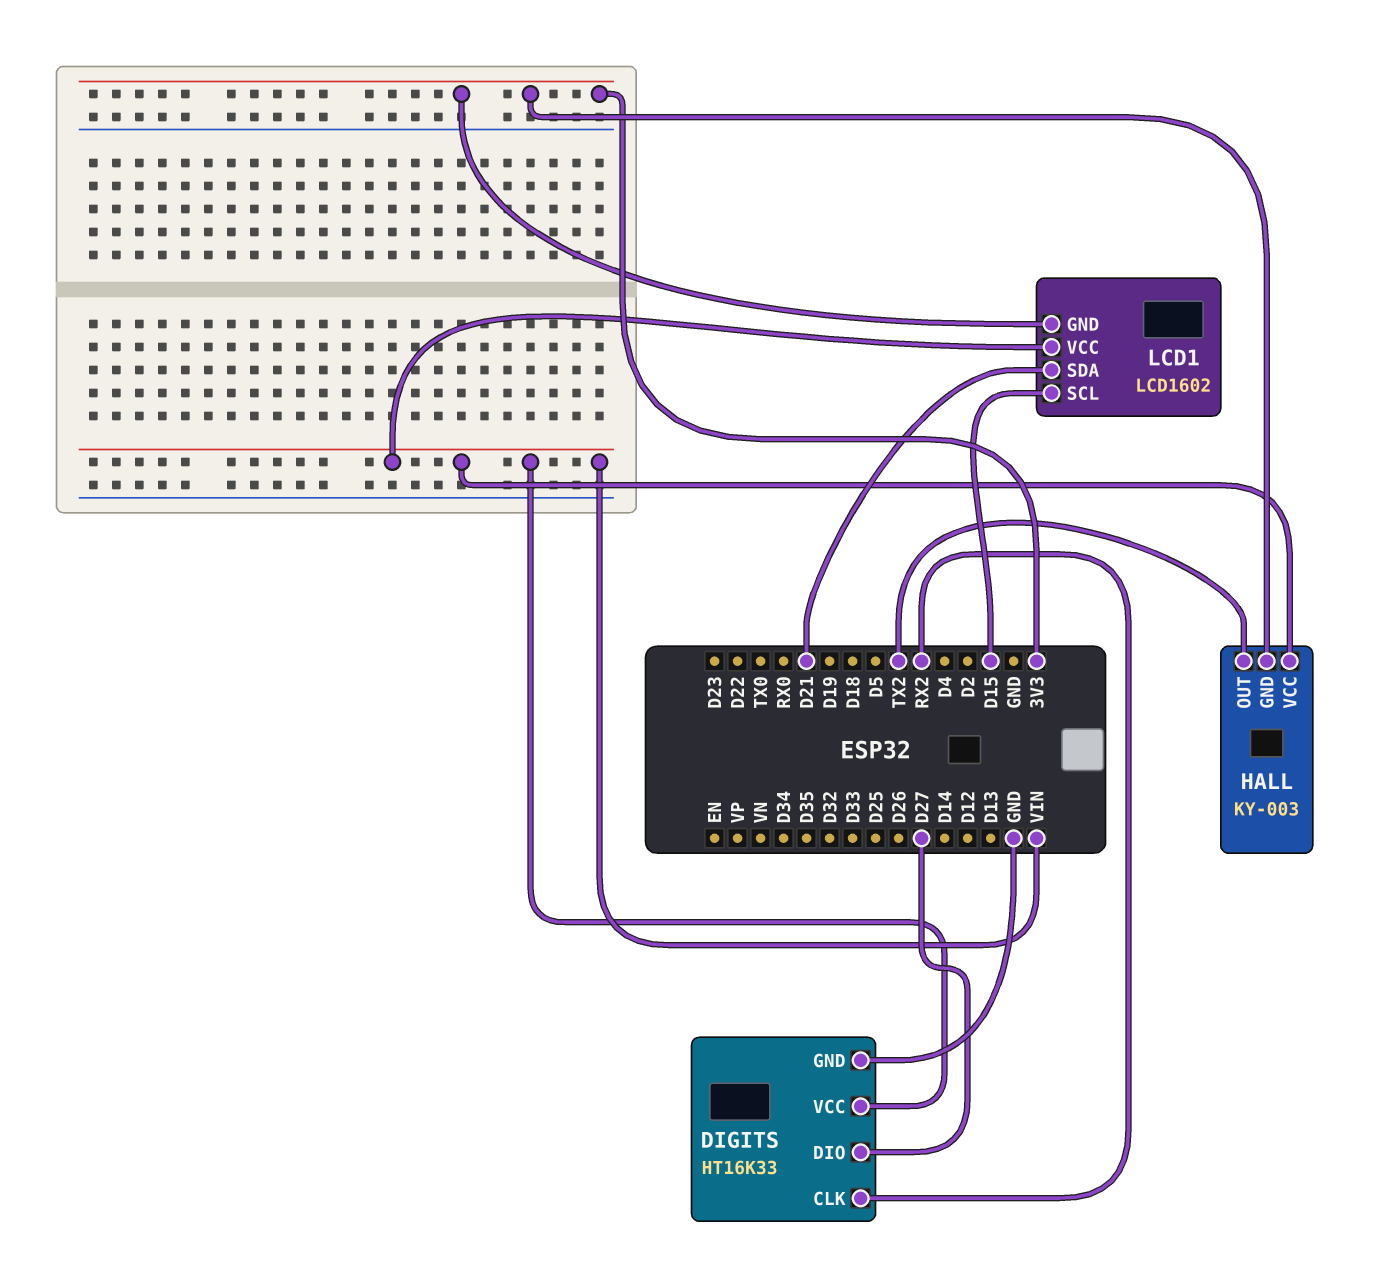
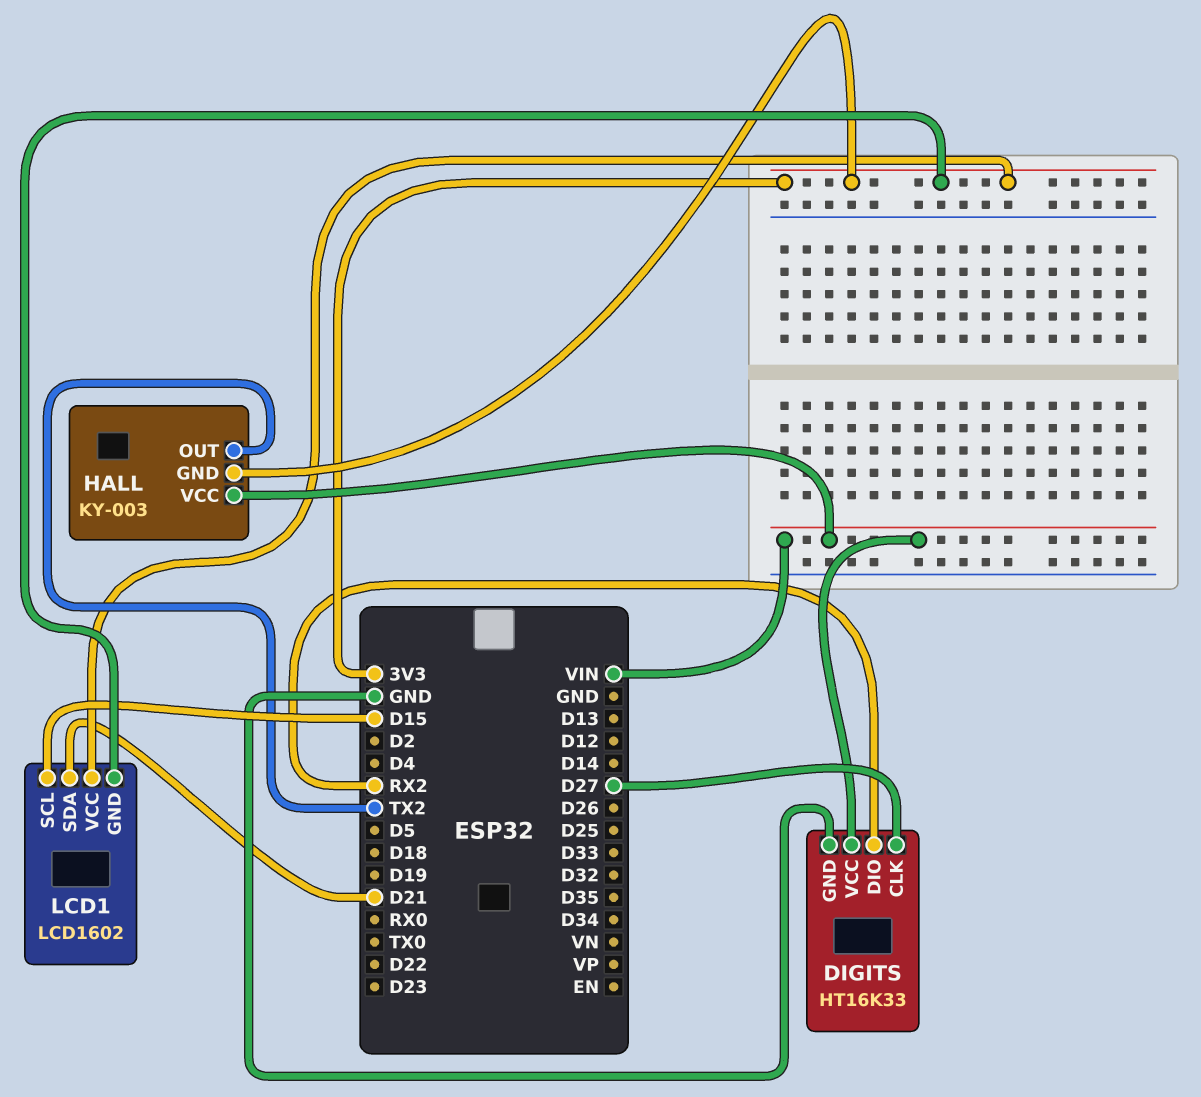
DIGITS pin CLK: RX2 -> D27
DIGITS pin DIO: D27 -> RX2
LCD1 pin VCC: VIN -> 3V3

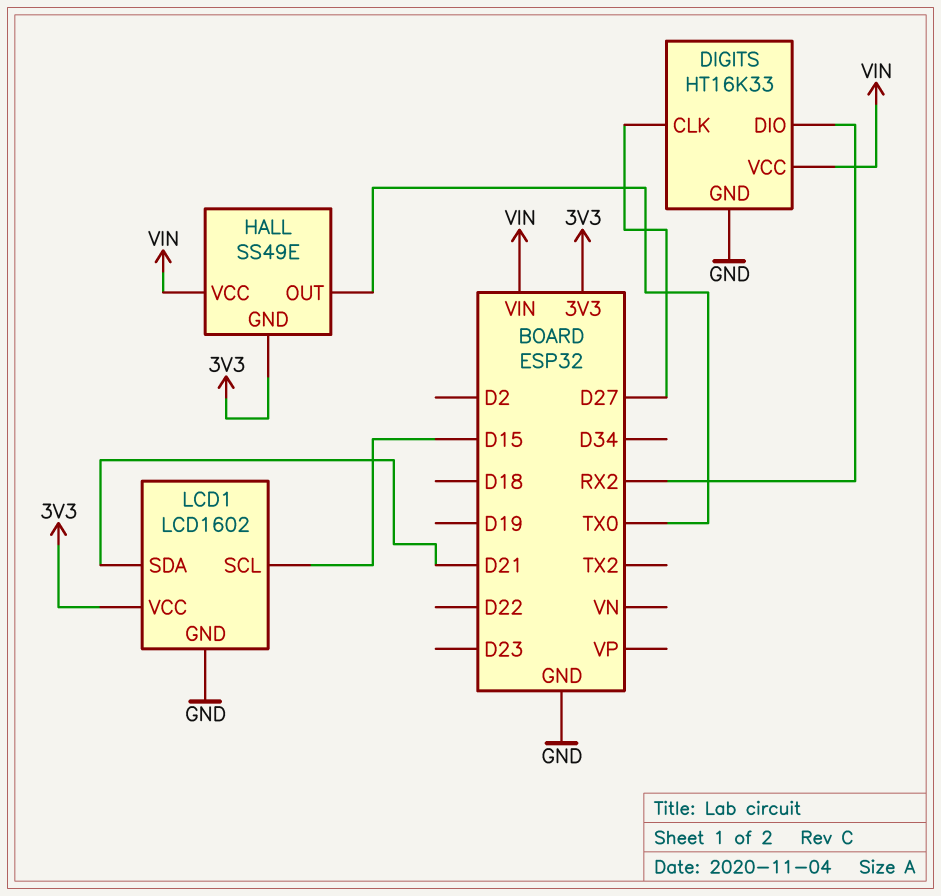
HALL: KY-003 -> SS49E
HALL pin OUT: TX2 -> TX0
LCD1 pin GND: 3V3 -> GND

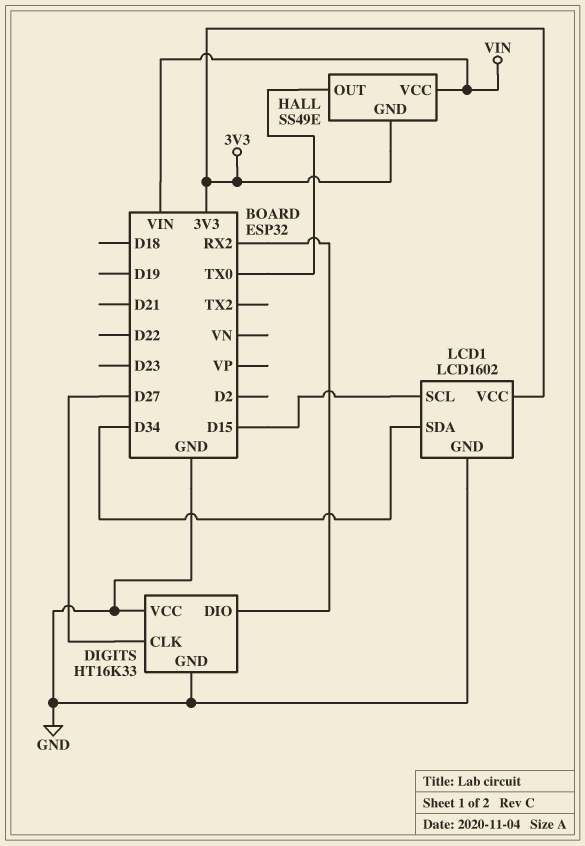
DIGITS pin VCC: VIN -> GND
LCD1 pin SDA: D21 -> D34

